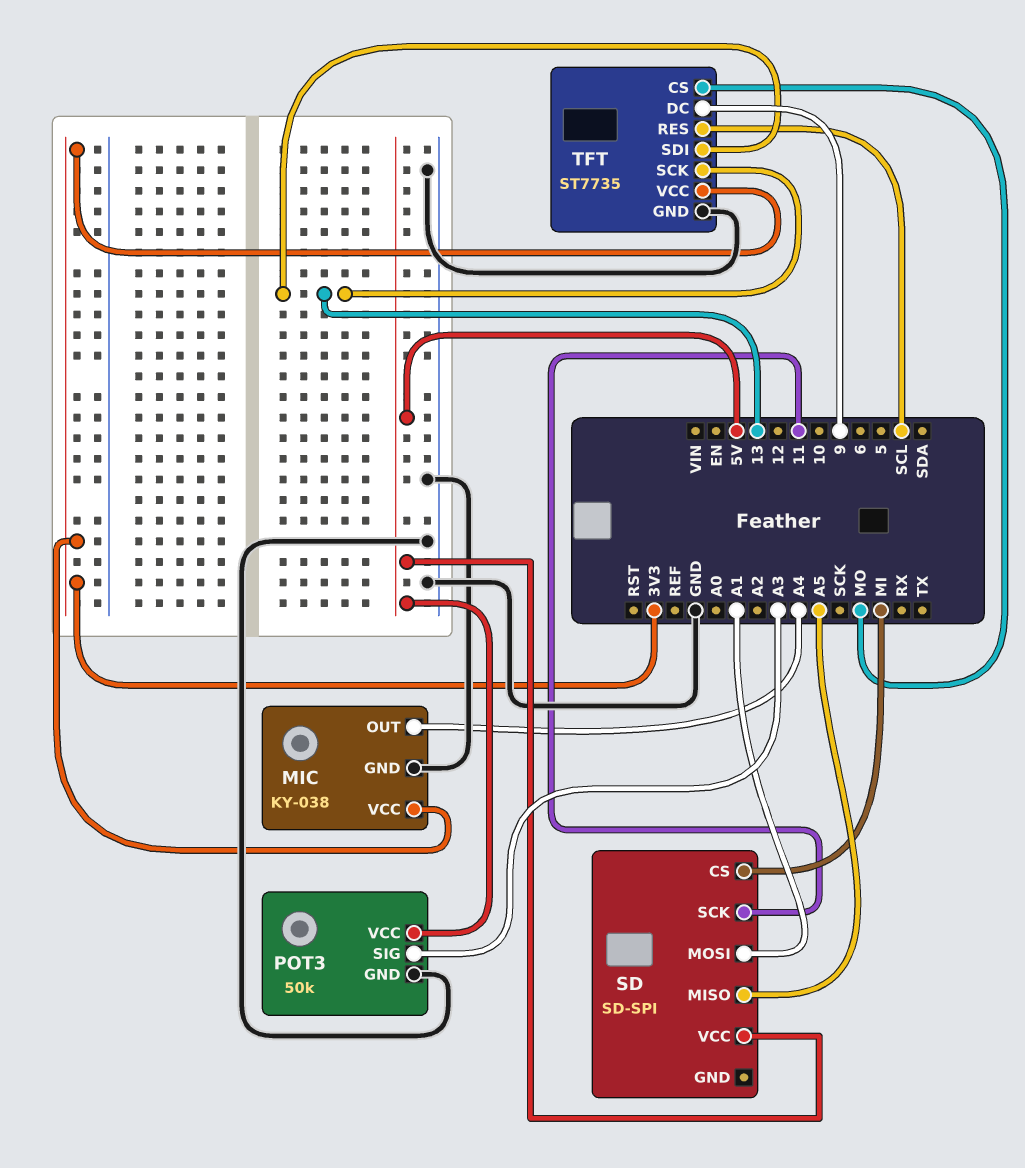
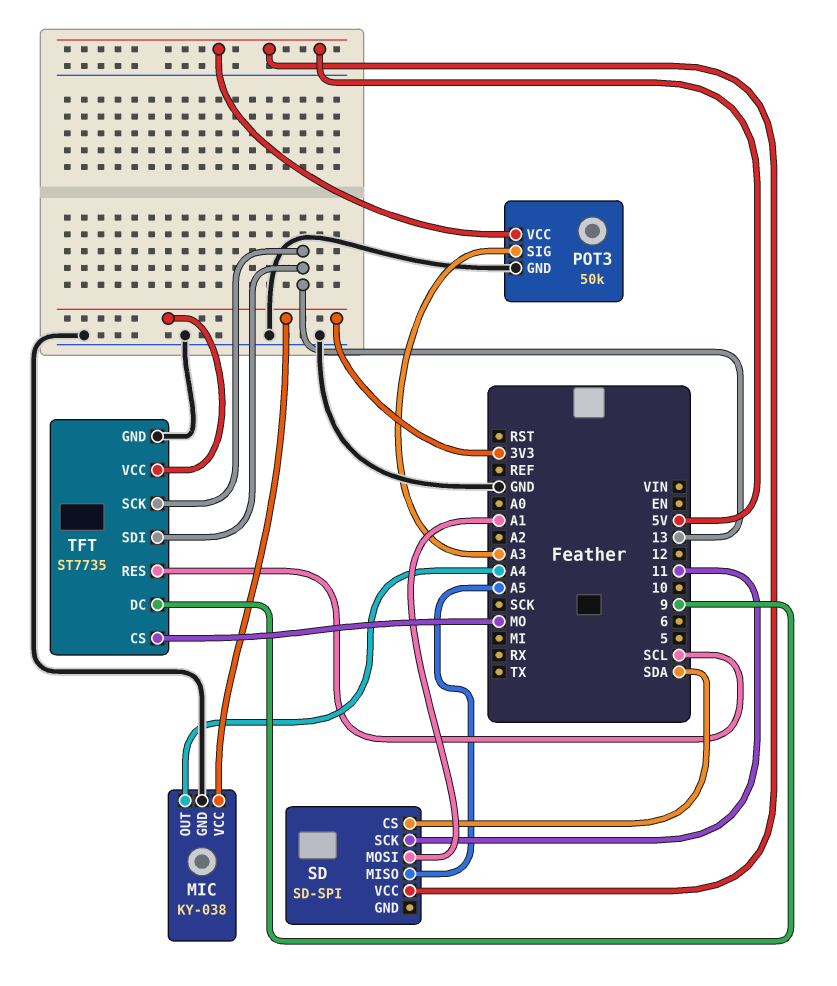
SD pin CS: MI -> SDA

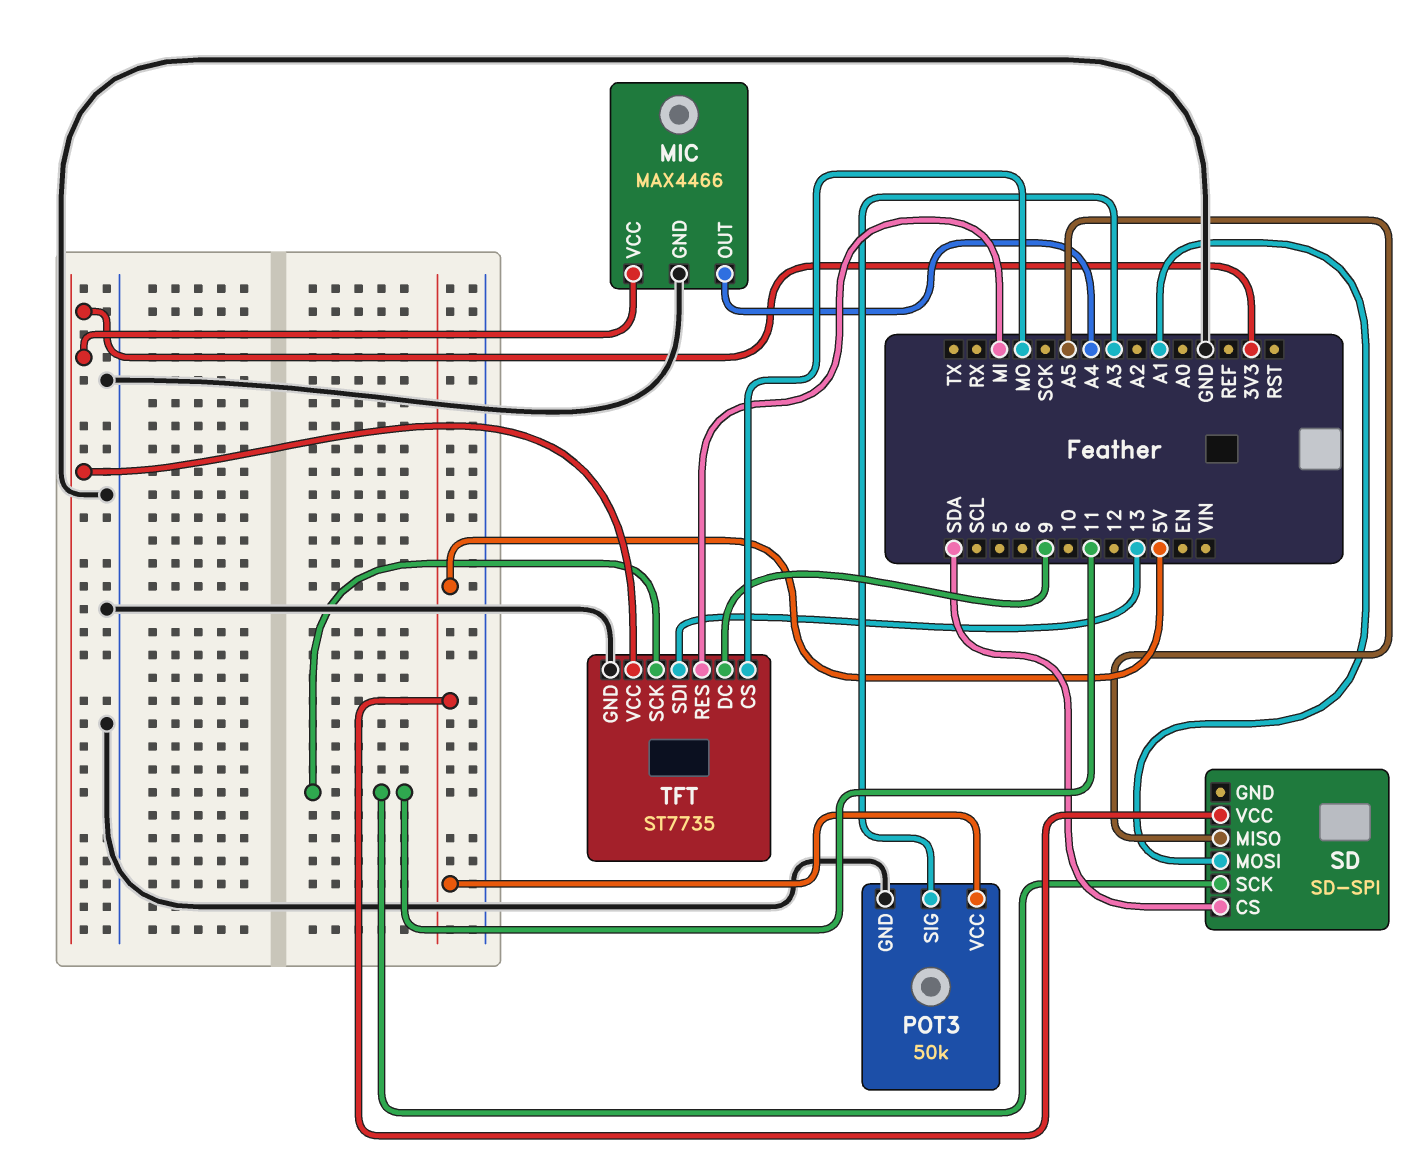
MIC: KY-038 -> MAX4466
TFT pin RES: SCL -> MI
TFT pin SCK: 13 -> 11

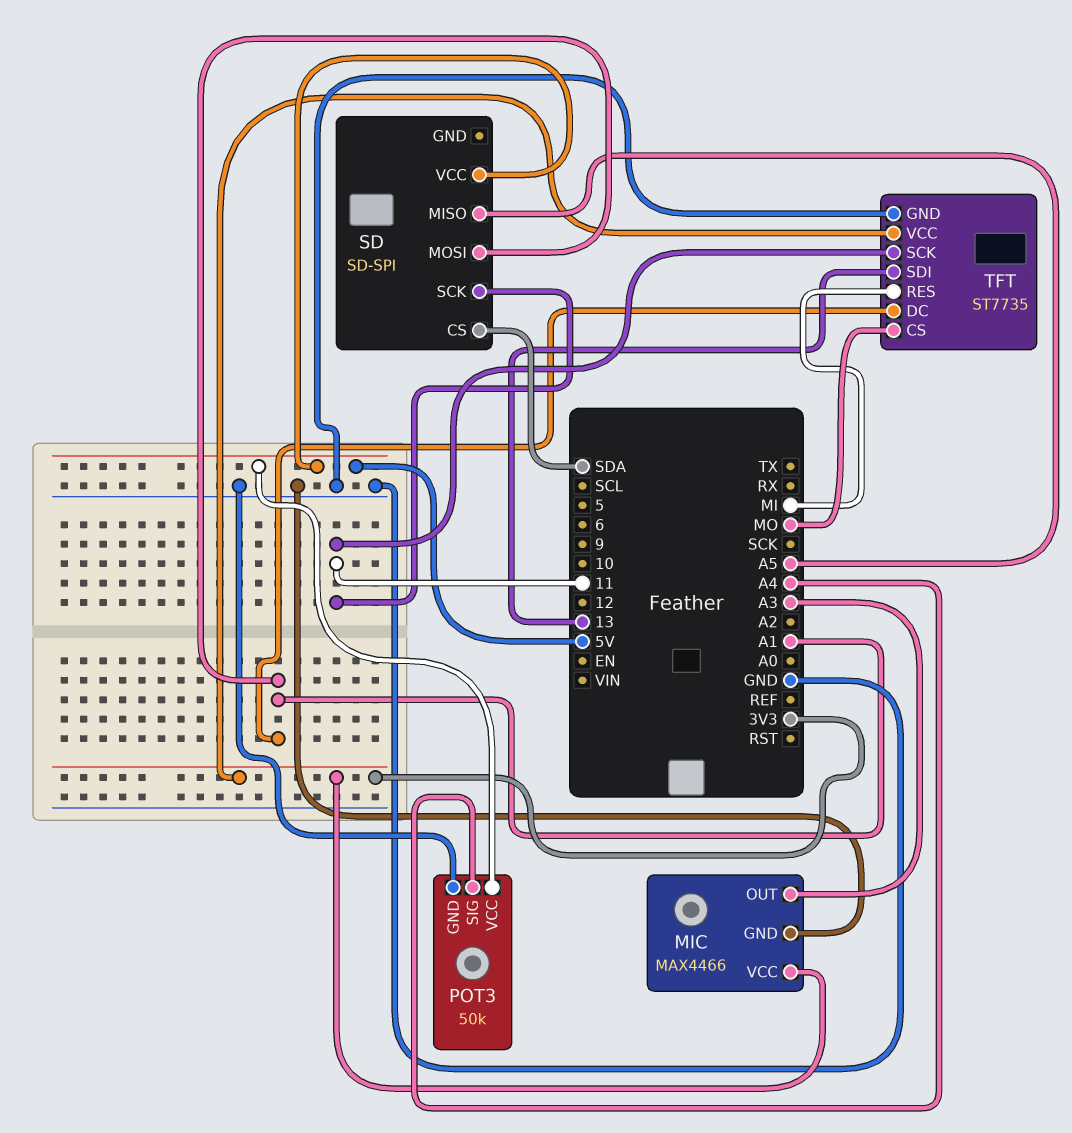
MIC pin OUT: A4 -> A3
POT3 pin SIG: A3 -> A4
TFT pin DC: 9 -> A1

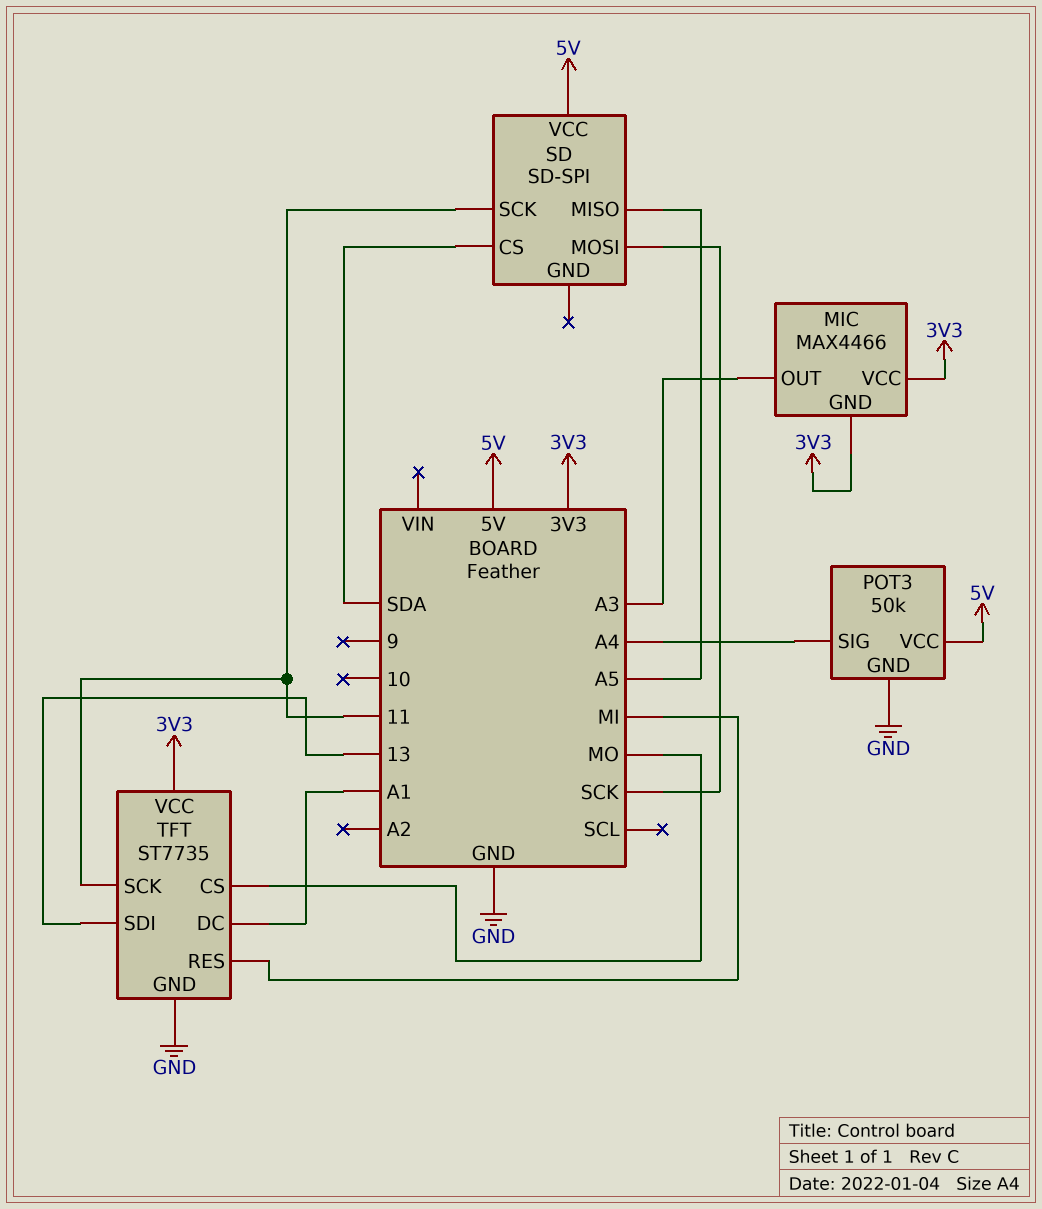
MIC pin GND: GND -> 3V3
SD pin MOSI: A1 -> SCK

